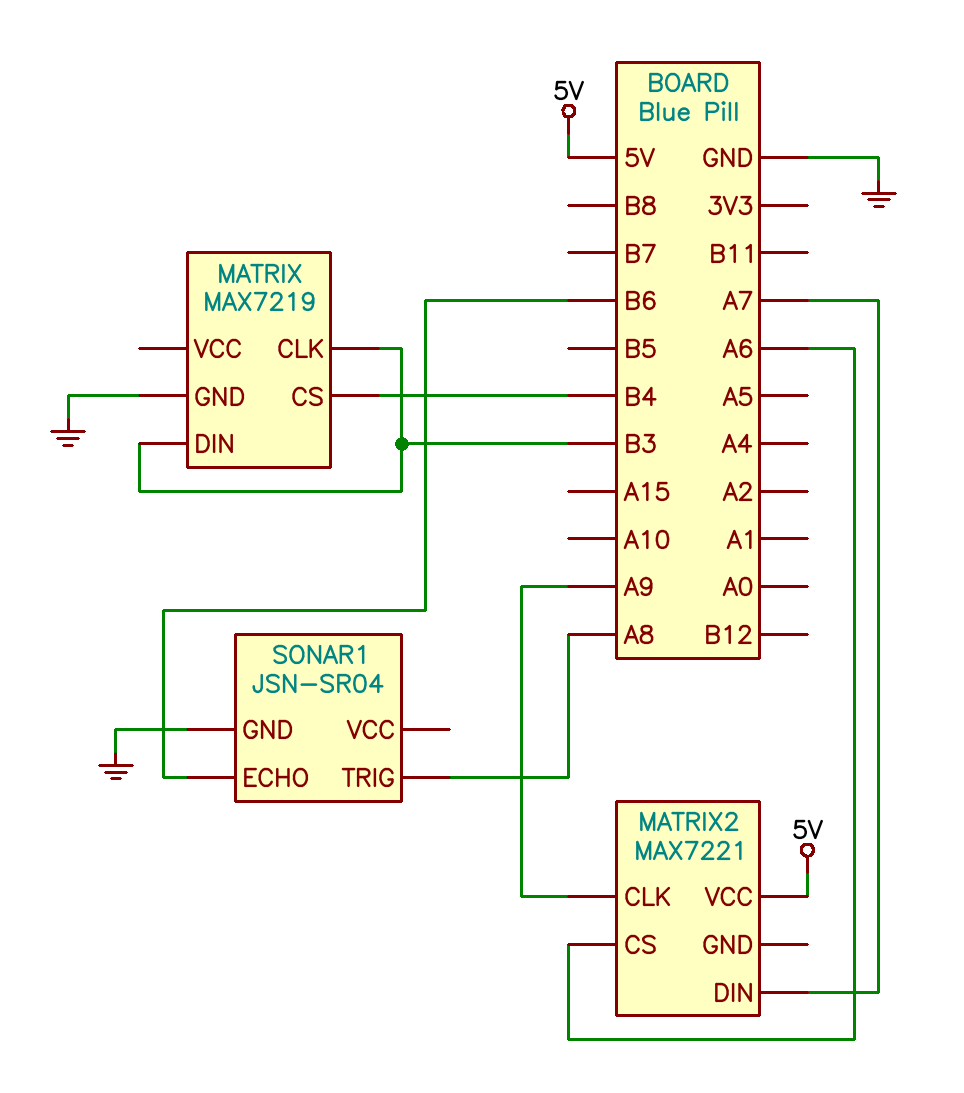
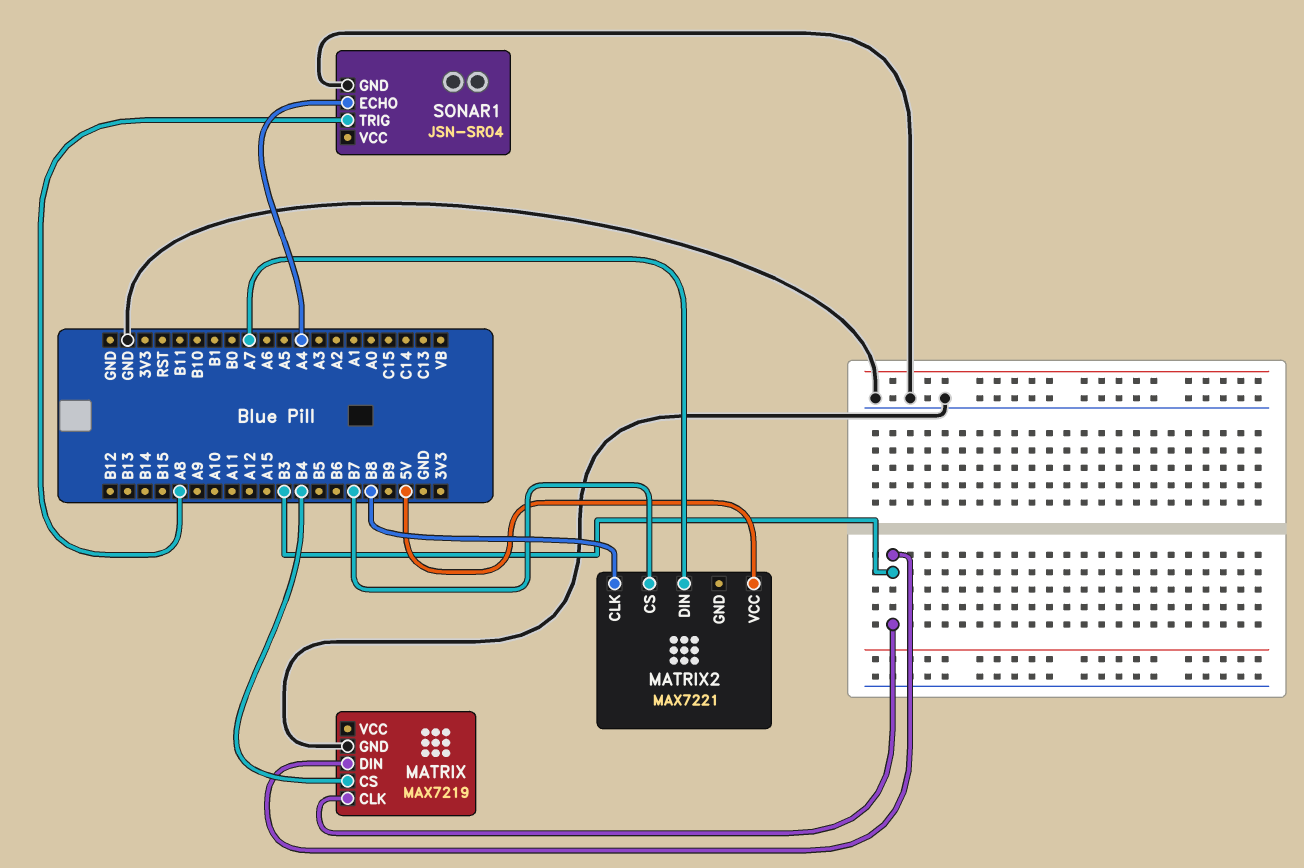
MATRIX2 pin CLK: A9 -> B8
MATRIX2 pin CS: A6 -> B7
SONAR1 pin ECHO: B6 -> A4

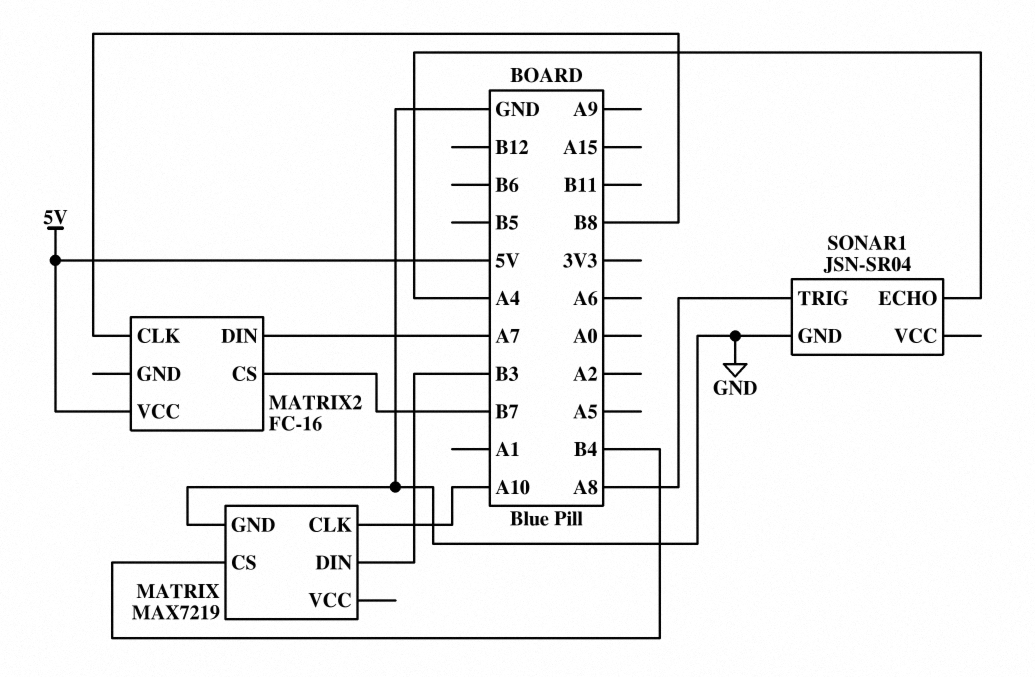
MATRIX pin CLK: B3 -> A10
MATRIX2: MAX7221 -> FC-16

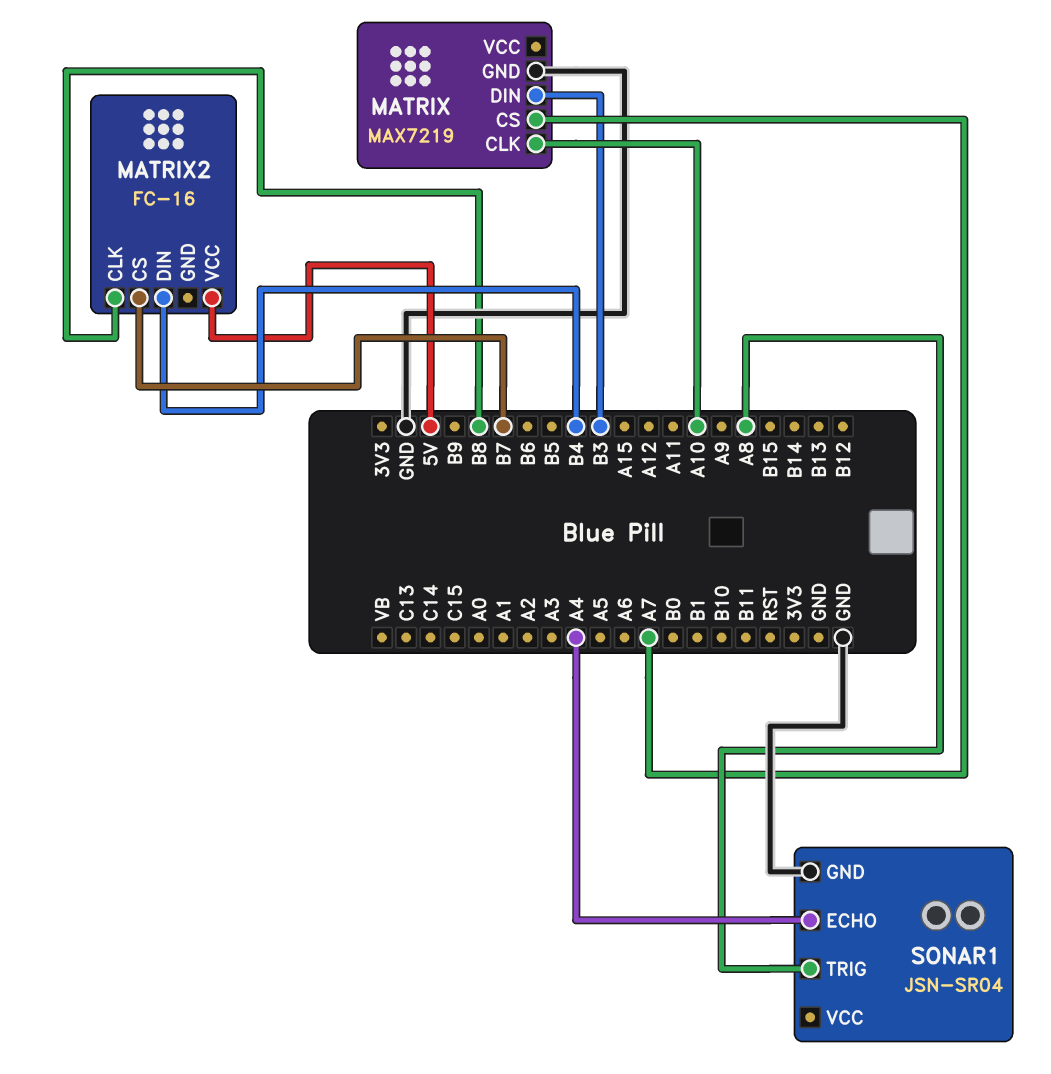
MATRIX pin CS: B4 -> A7
MATRIX2 pin DIN: A7 -> B4

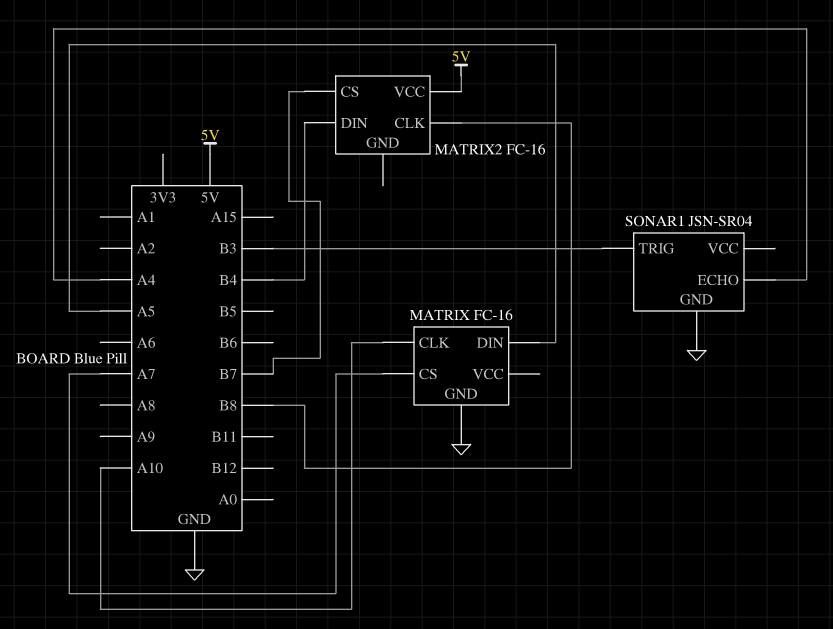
MATRIX: MAX7219 -> FC-16
MATRIX pin DIN: B3 -> A5
SONAR1 pin TRIG: A8 -> B3

